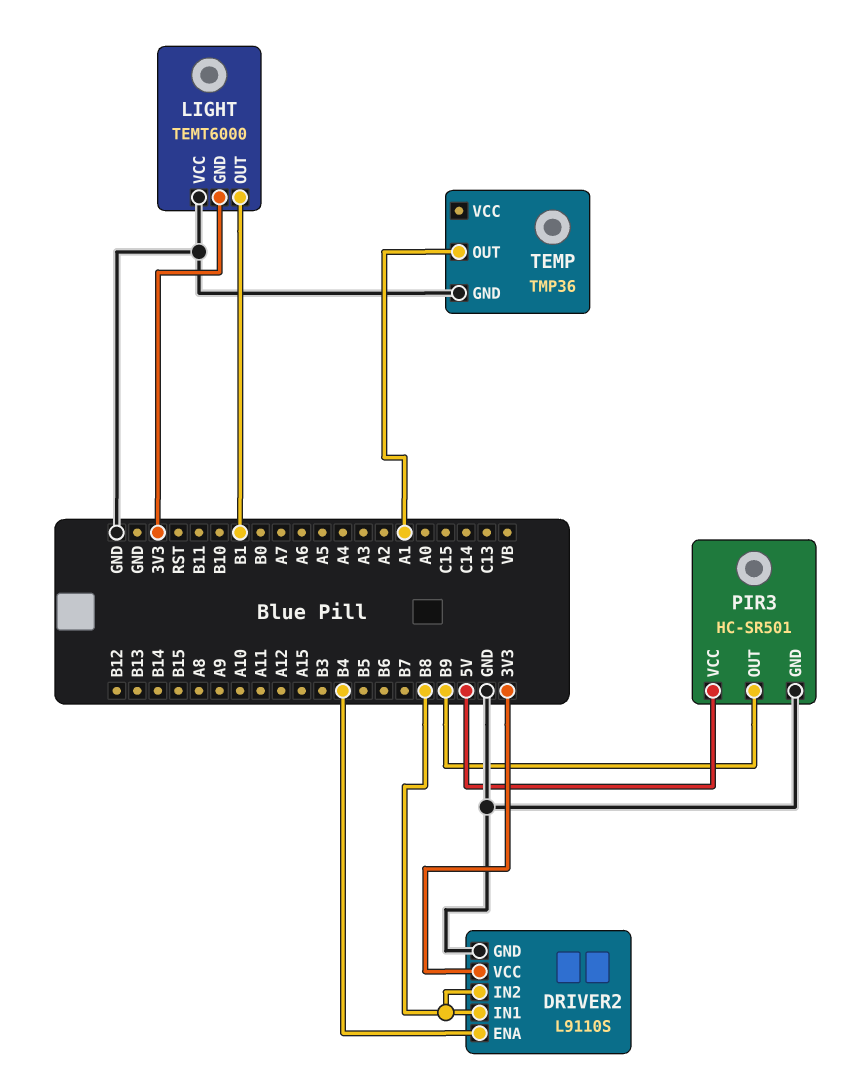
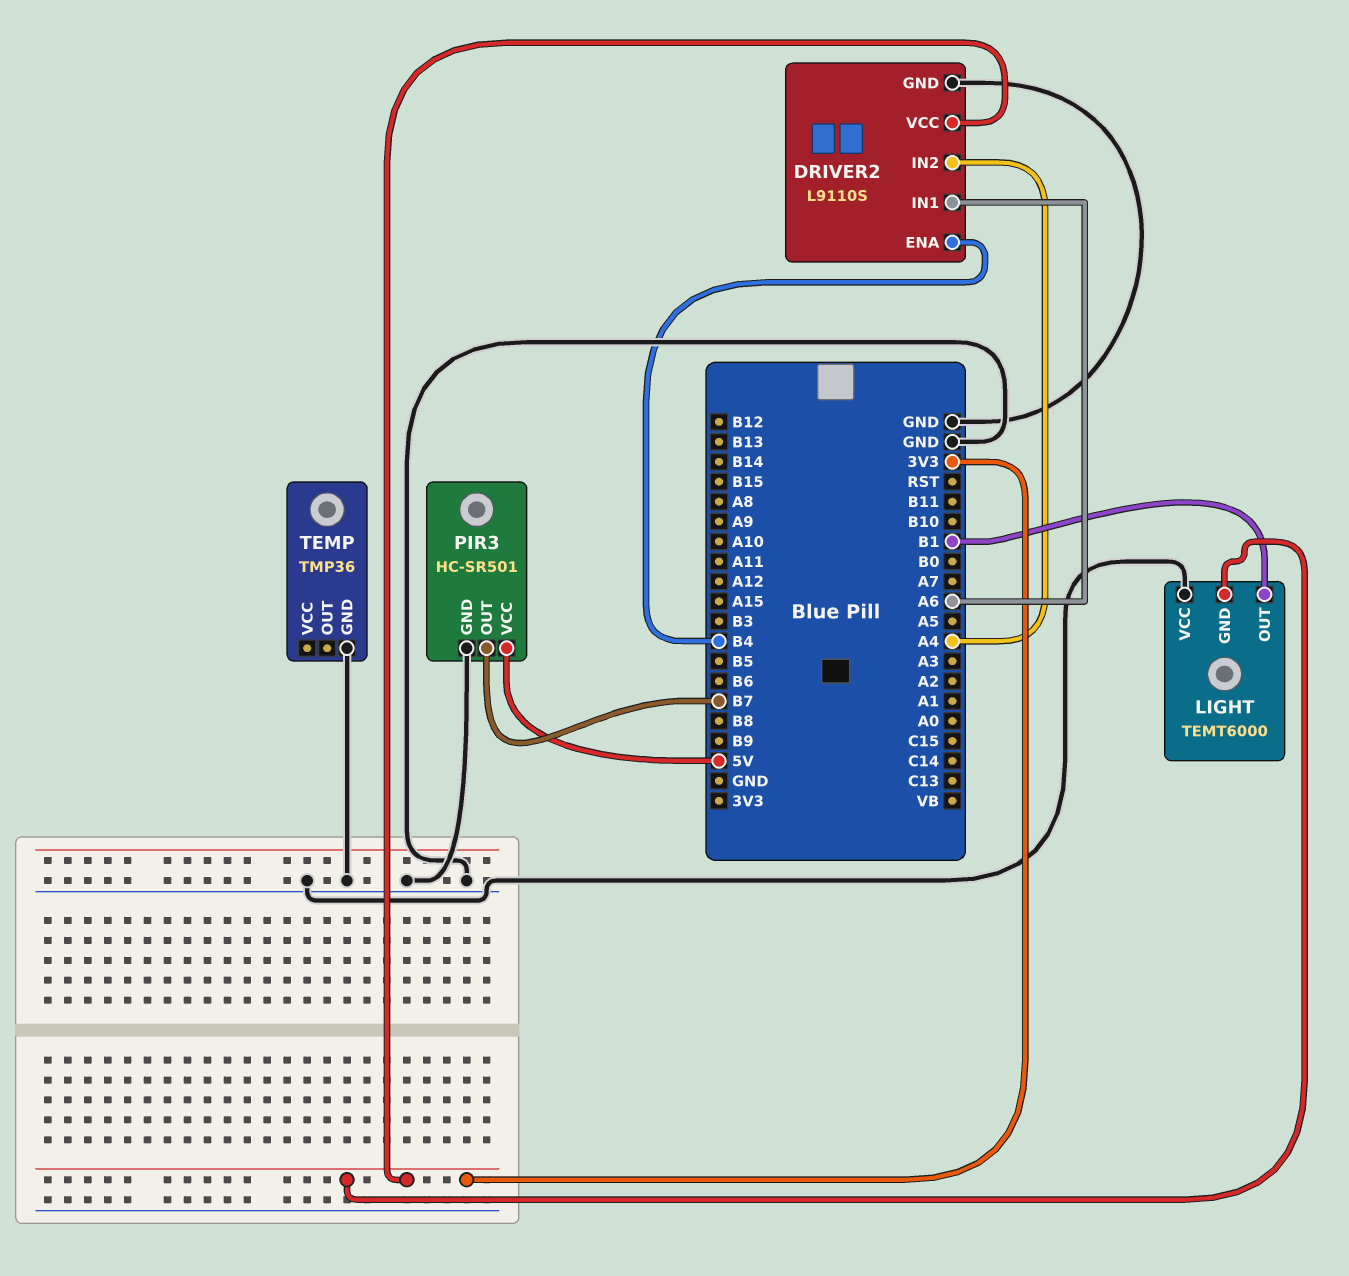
DRIVER2 pin IN1: B8 -> A6
DRIVER2 pin IN2: B8 -> A4
PIR3 pin OUT: B9 -> B7
TEMP pin OUT: A1 -> none

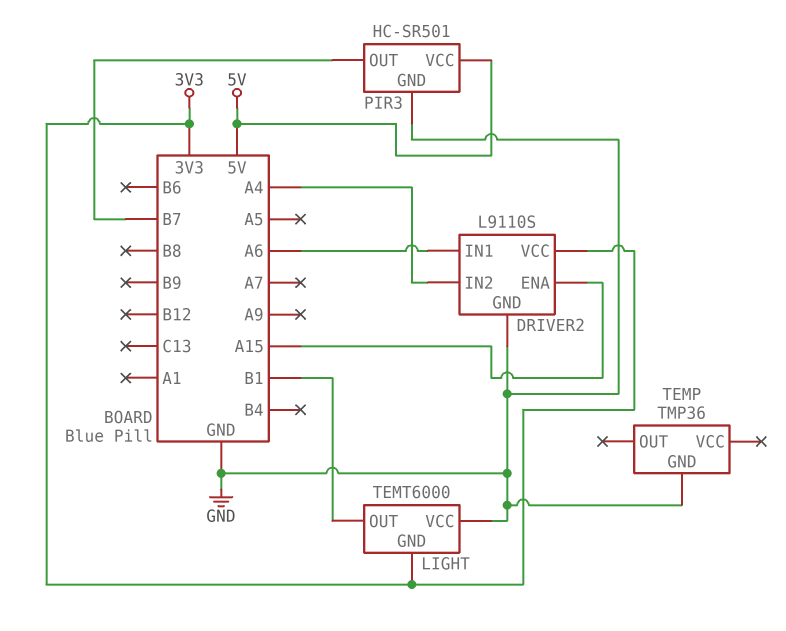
DRIVER2 pin ENA: B4 -> A15

